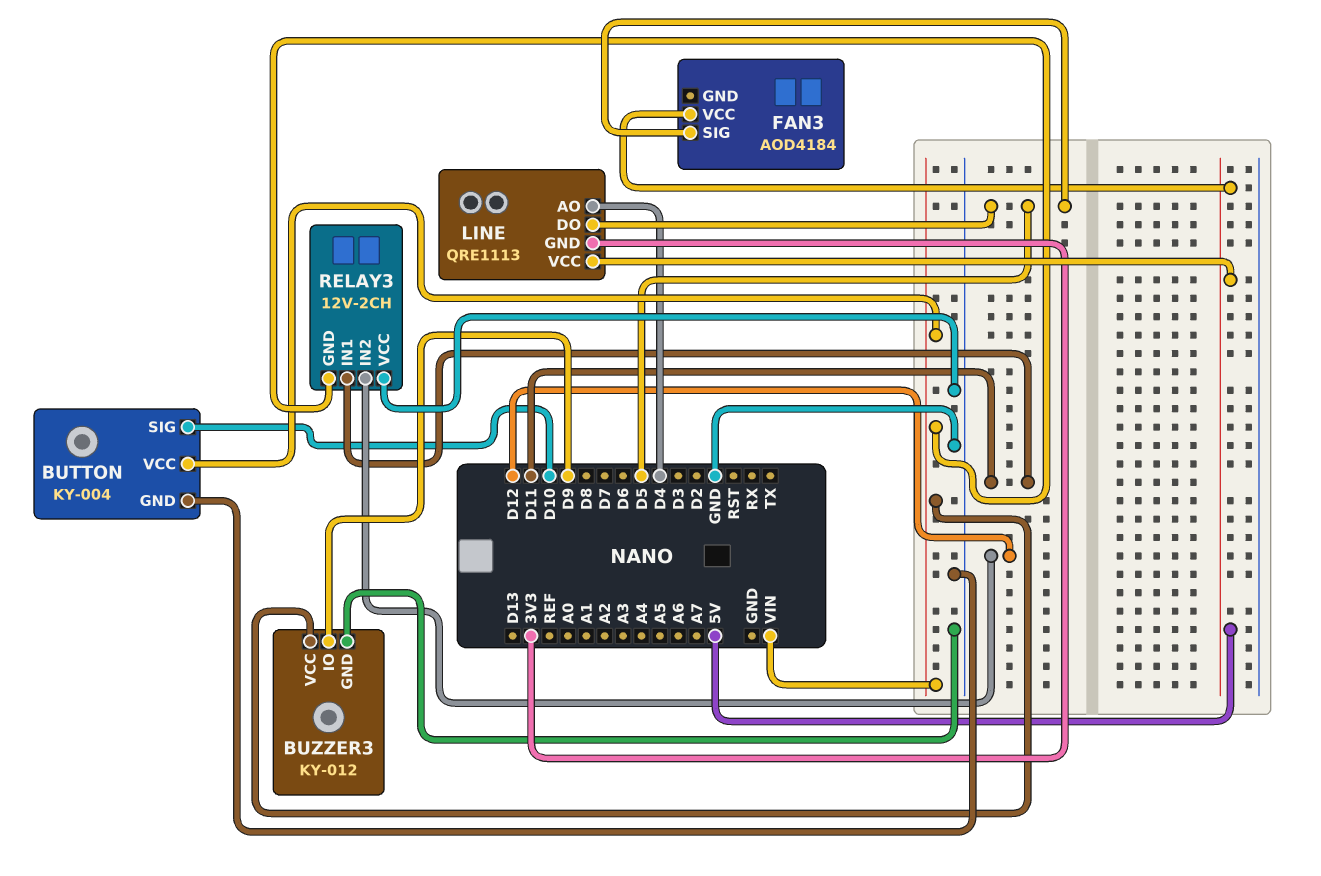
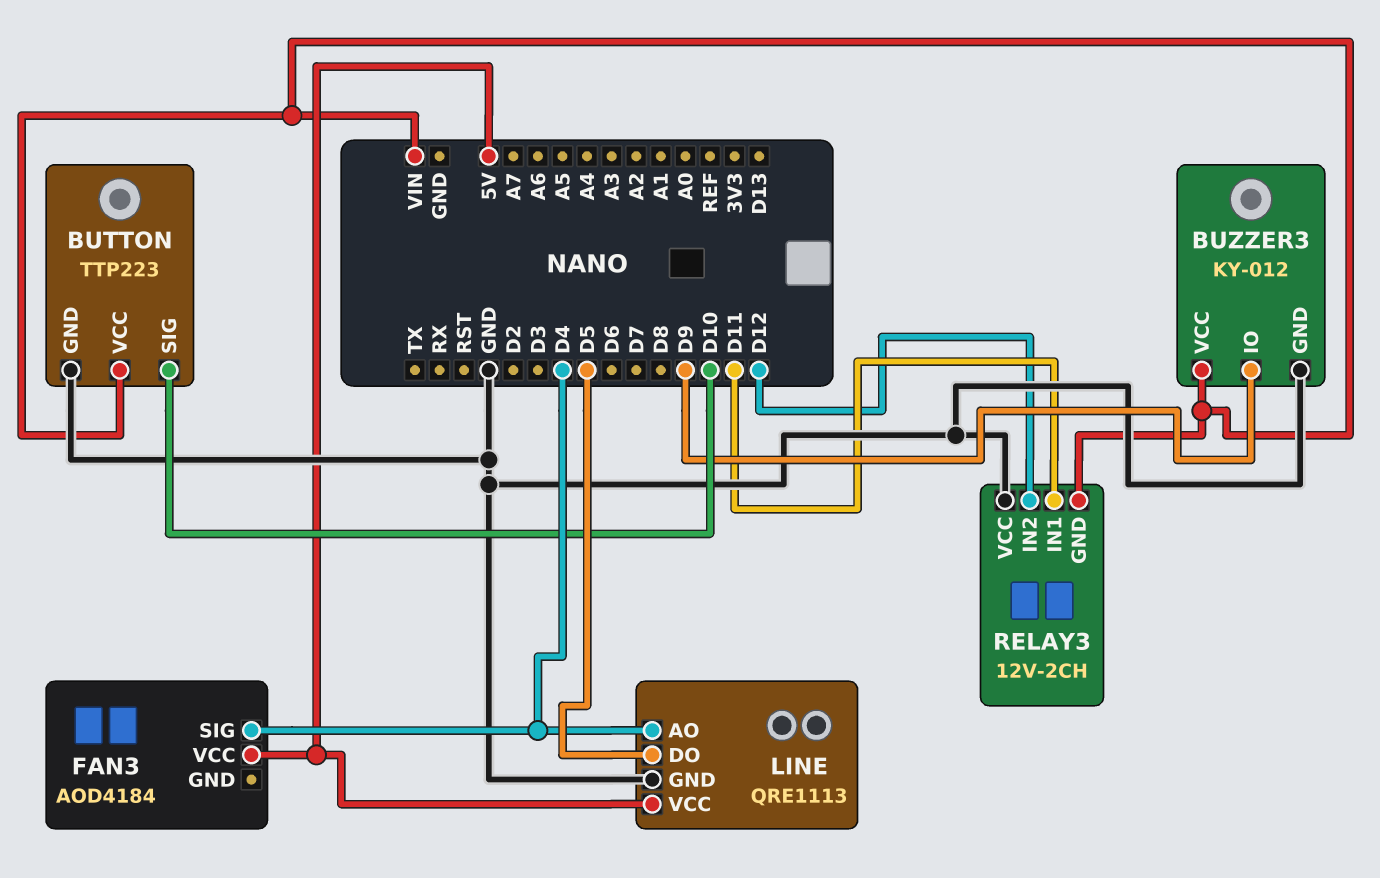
BUTTON: KY-004 -> TTP223
FAN3 pin SIG: D5 -> D4
LINE pin GND: 3V3 -> GND

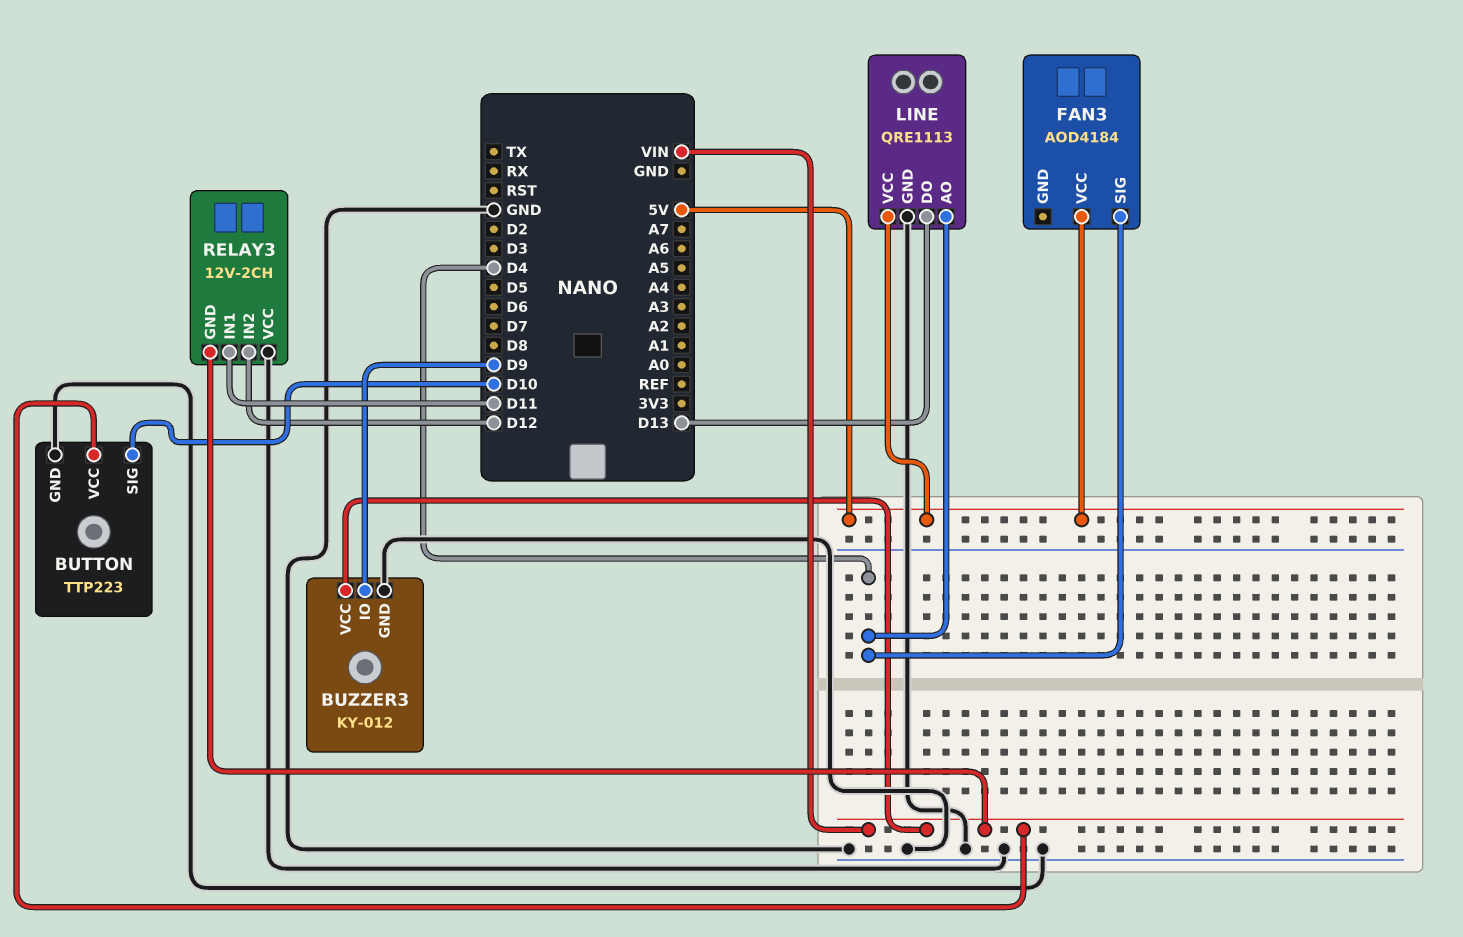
LINE pin DO: D5 -> D13

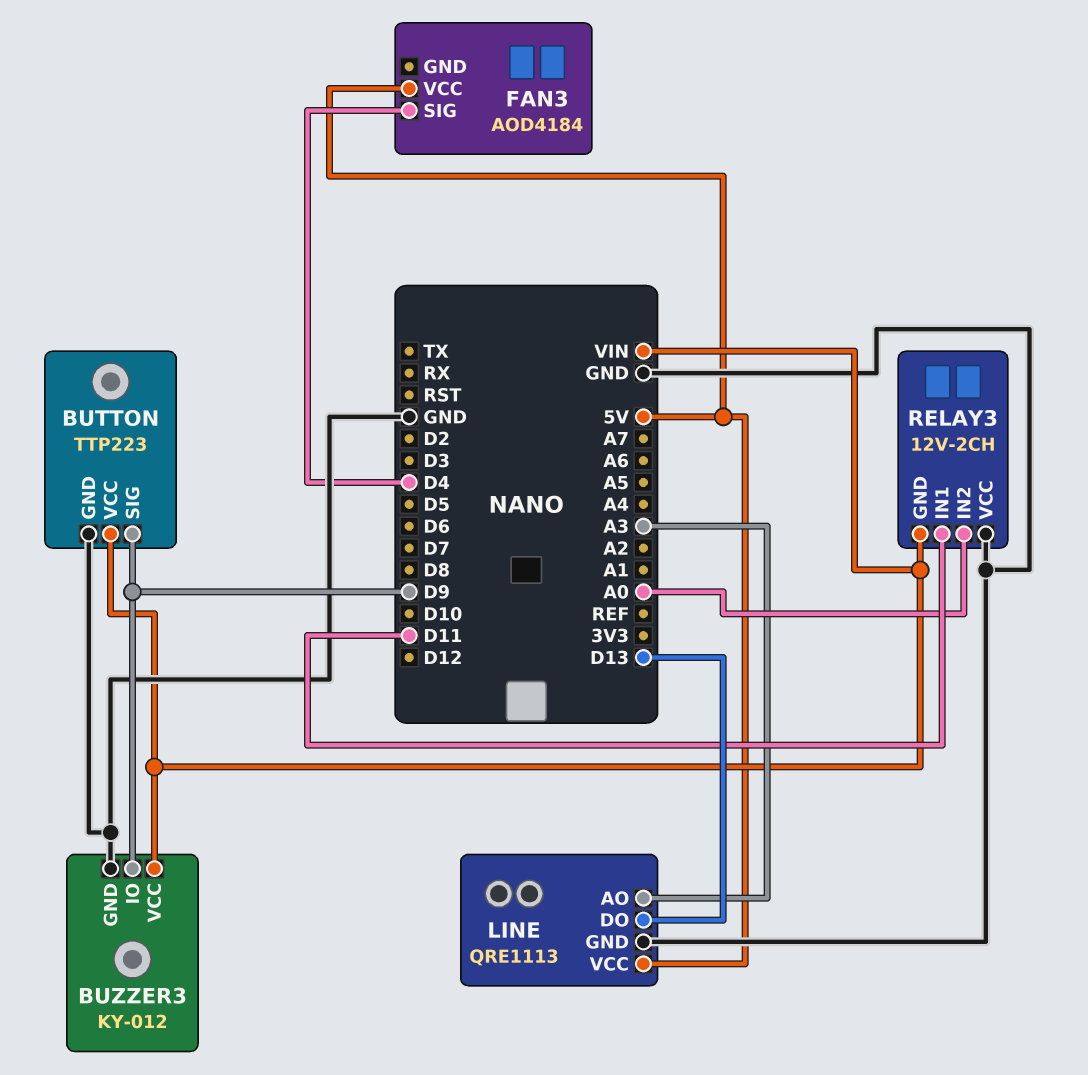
BUTTON pin SIG: D10 -> D9
LINE pin AO: D4 -> A3
RELAY3 pin IN2: D12 -> A0

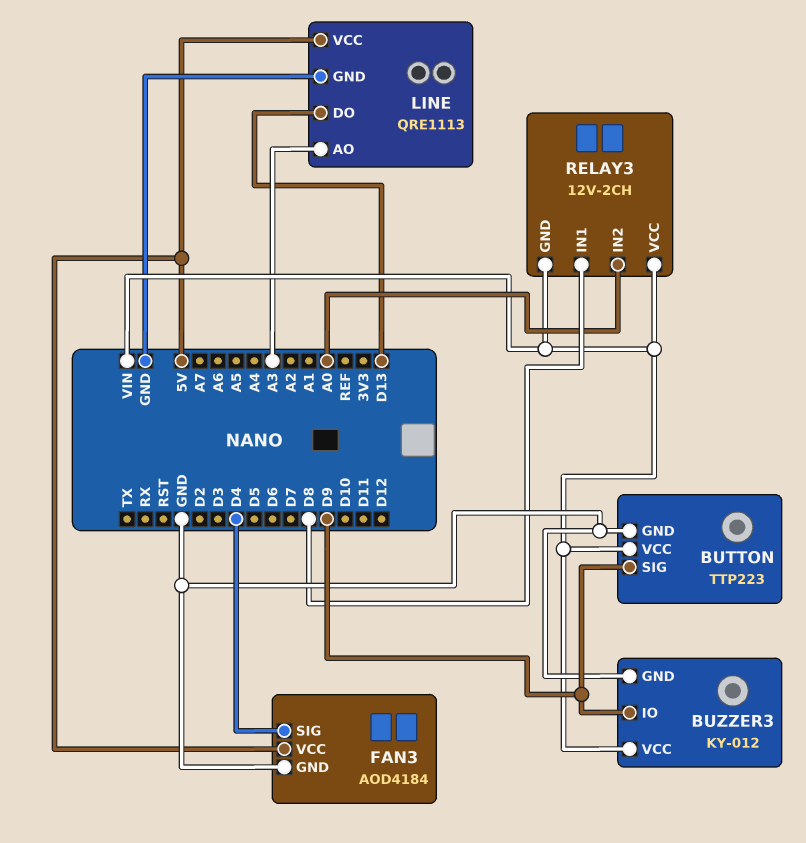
FAN3 pin GND: none -> GND
RELAY3 pin IN1: D11 -> D8
RELAY3 pin VCC: GND -> VIN

